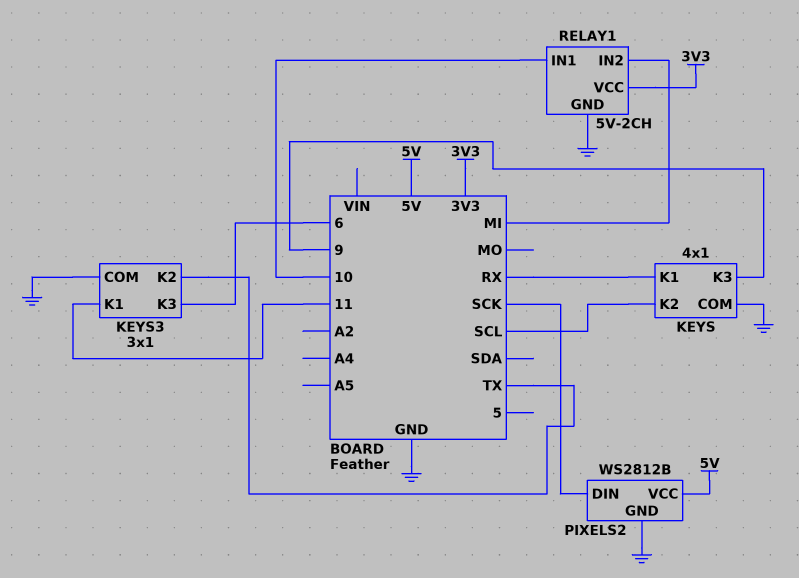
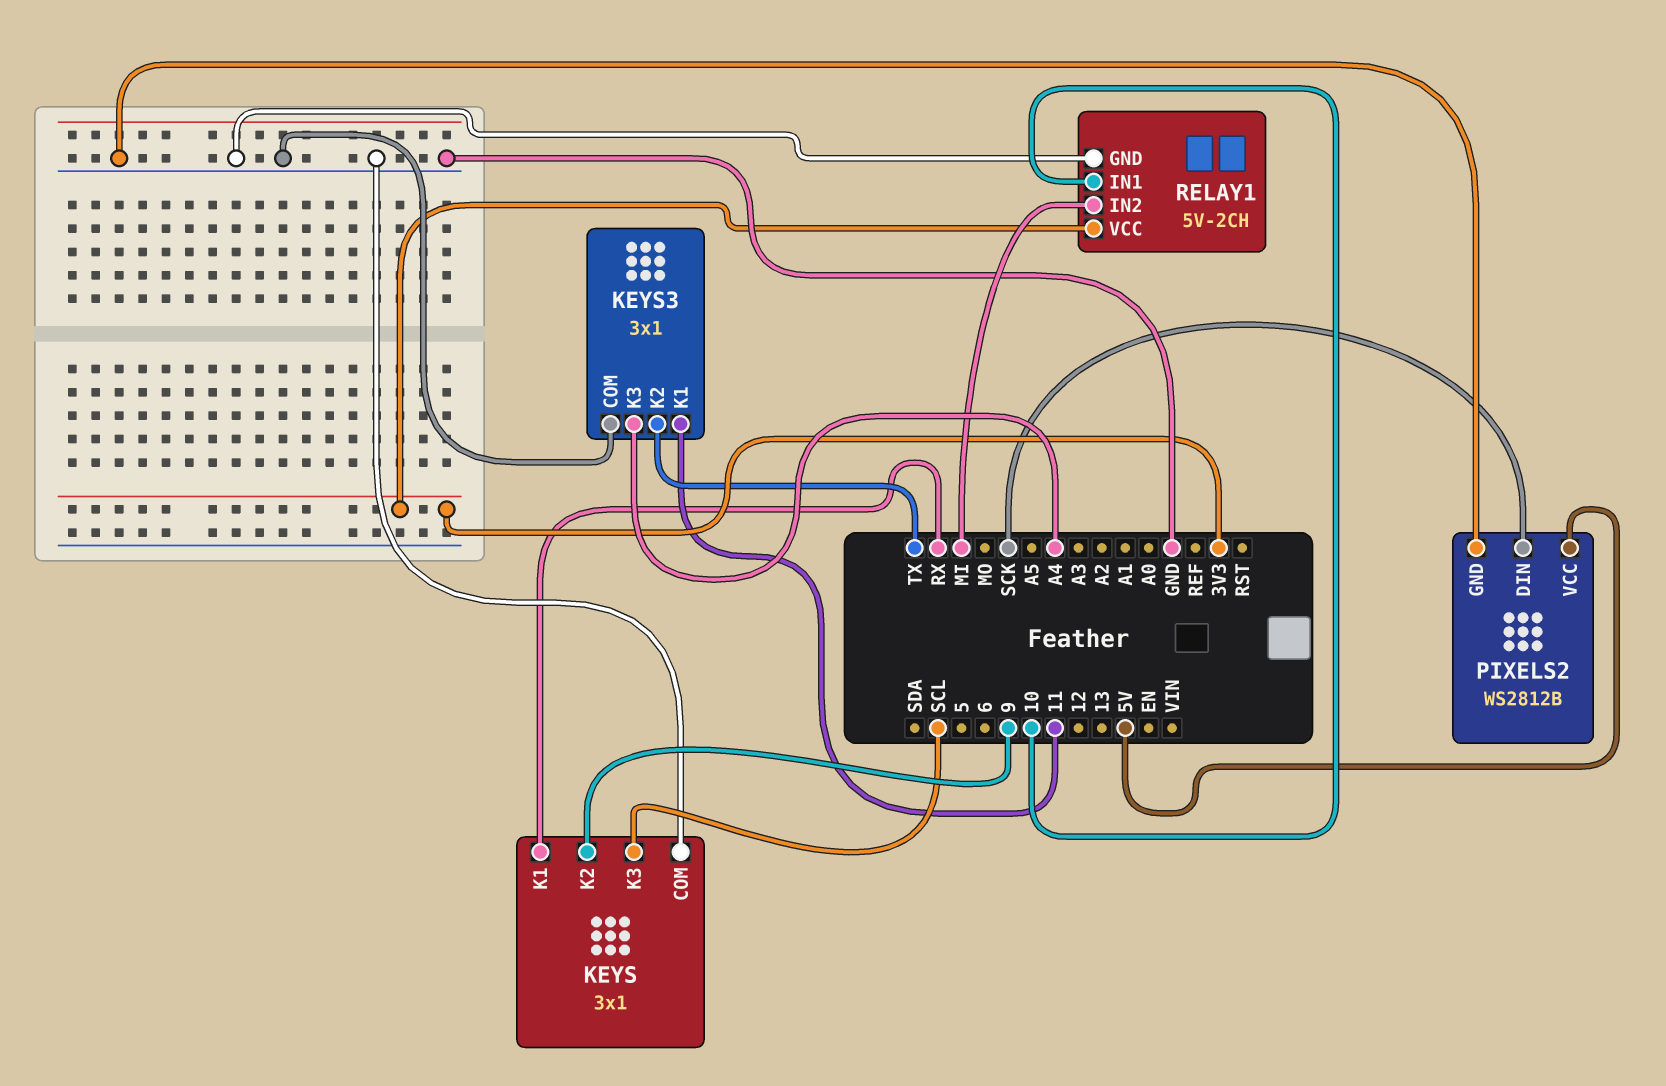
KEYS: 4x1 -> 3x1
KEYS pin K2: SCL -> 9
KEYS pin K3: 9 -> SCL
KEYS3 pin K3: 6 -> A4

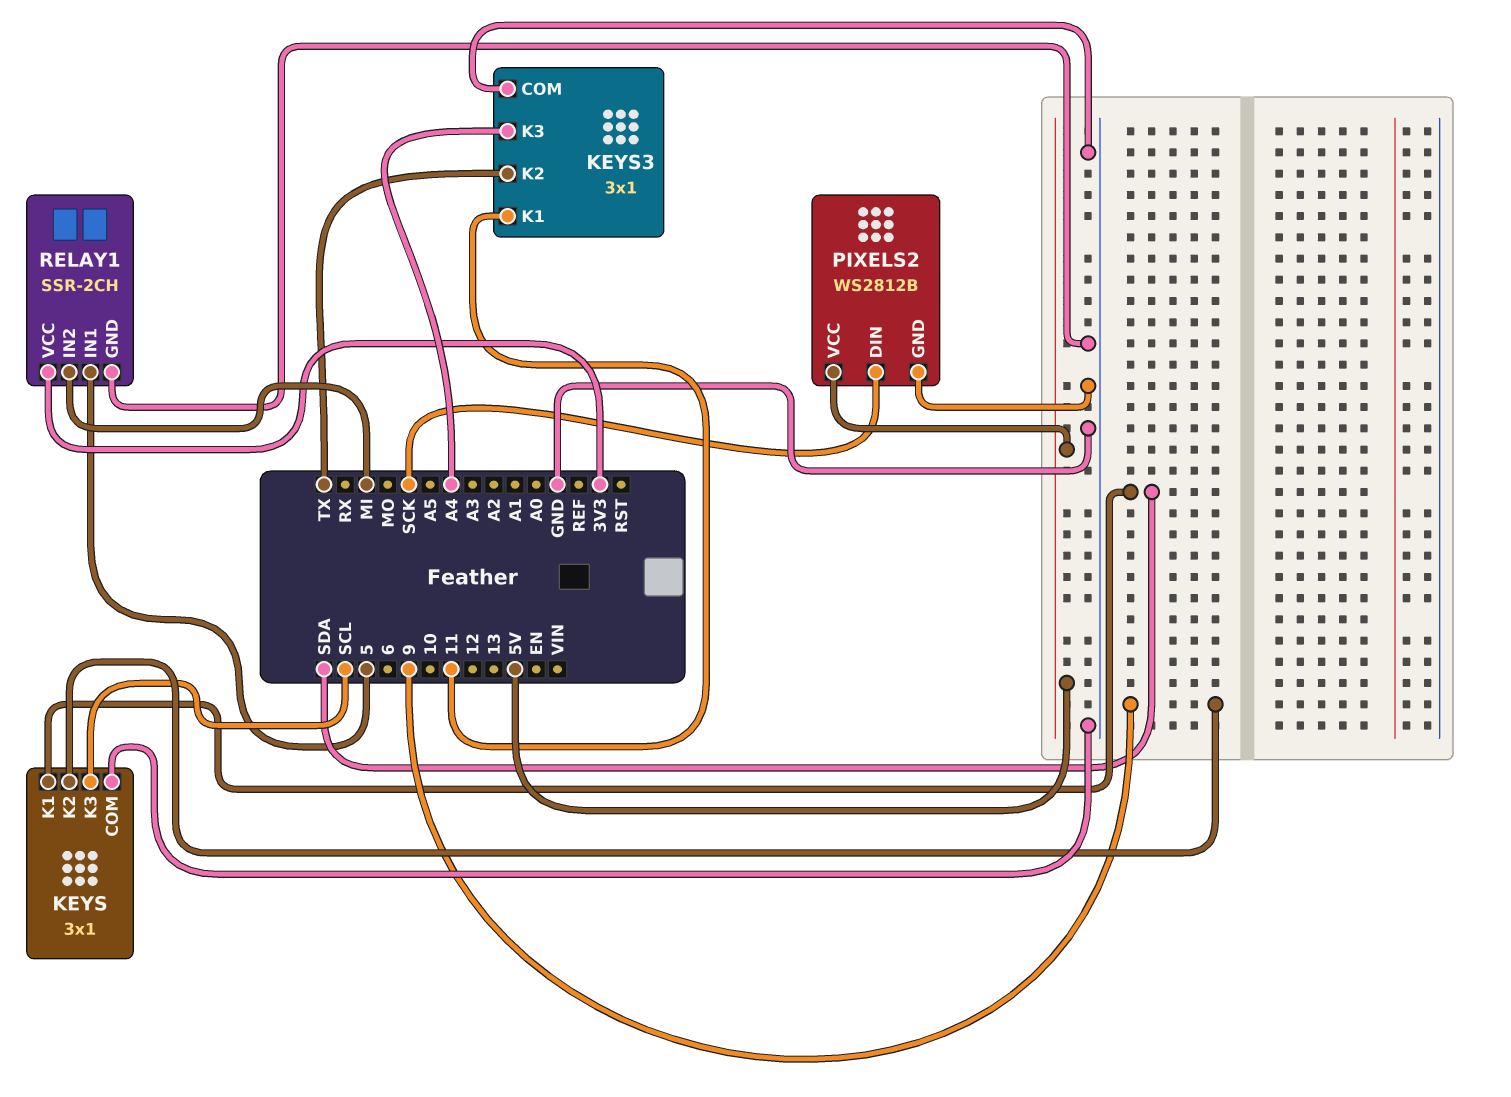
KEYS pin K1: RX -> SDA
RELAY1: 5V-2CH -> SSR-2CH
RELAY1 pin IN1: 10 -> 5

